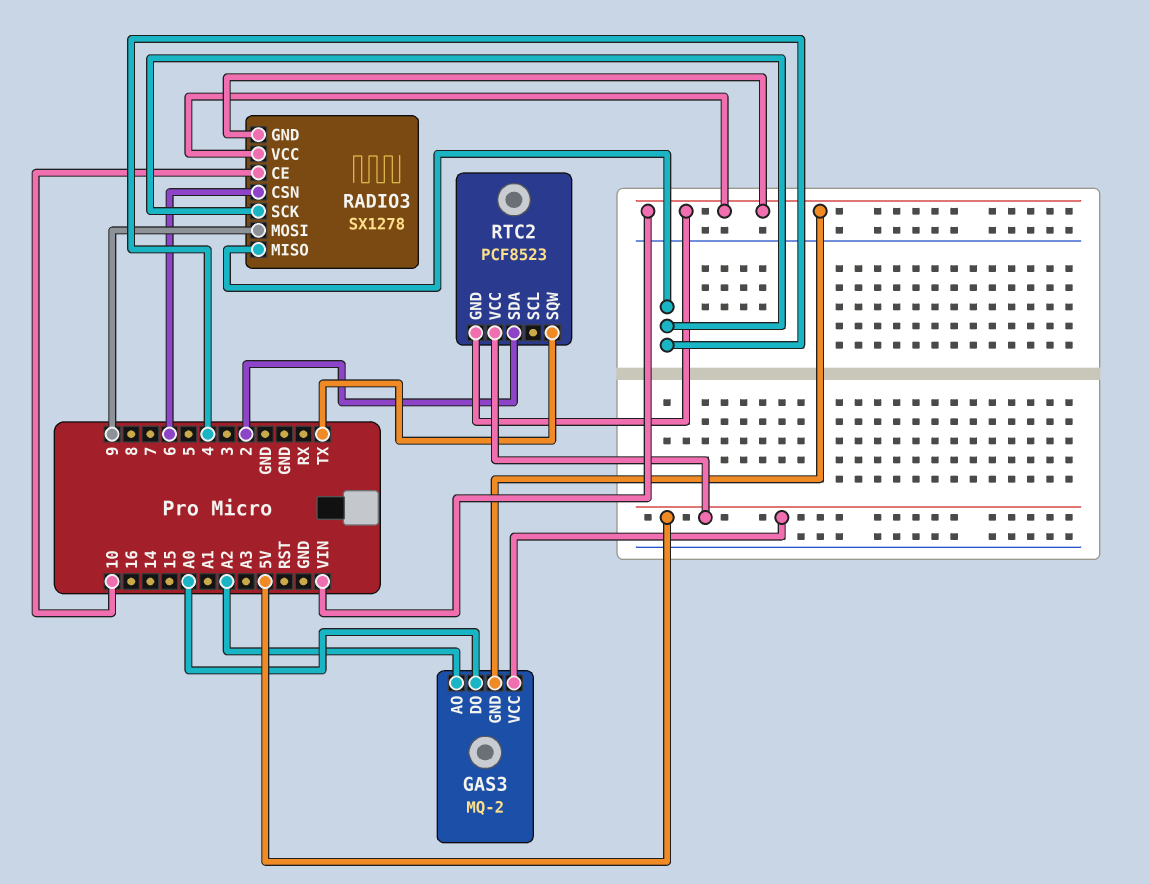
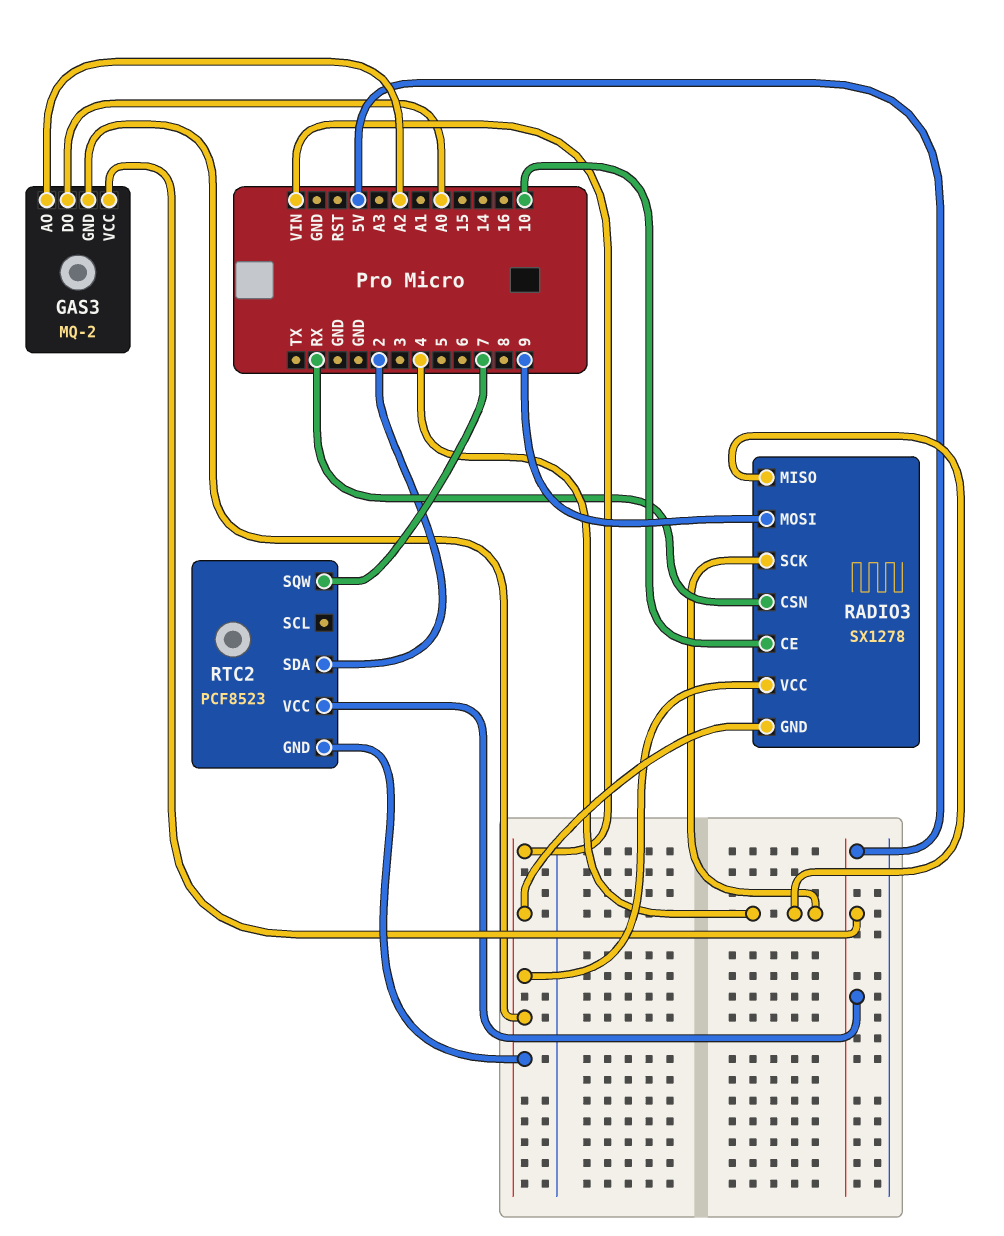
RADIO3 pin CSN: 6 -> RX
RTC2 pin SQW: TX -> 7

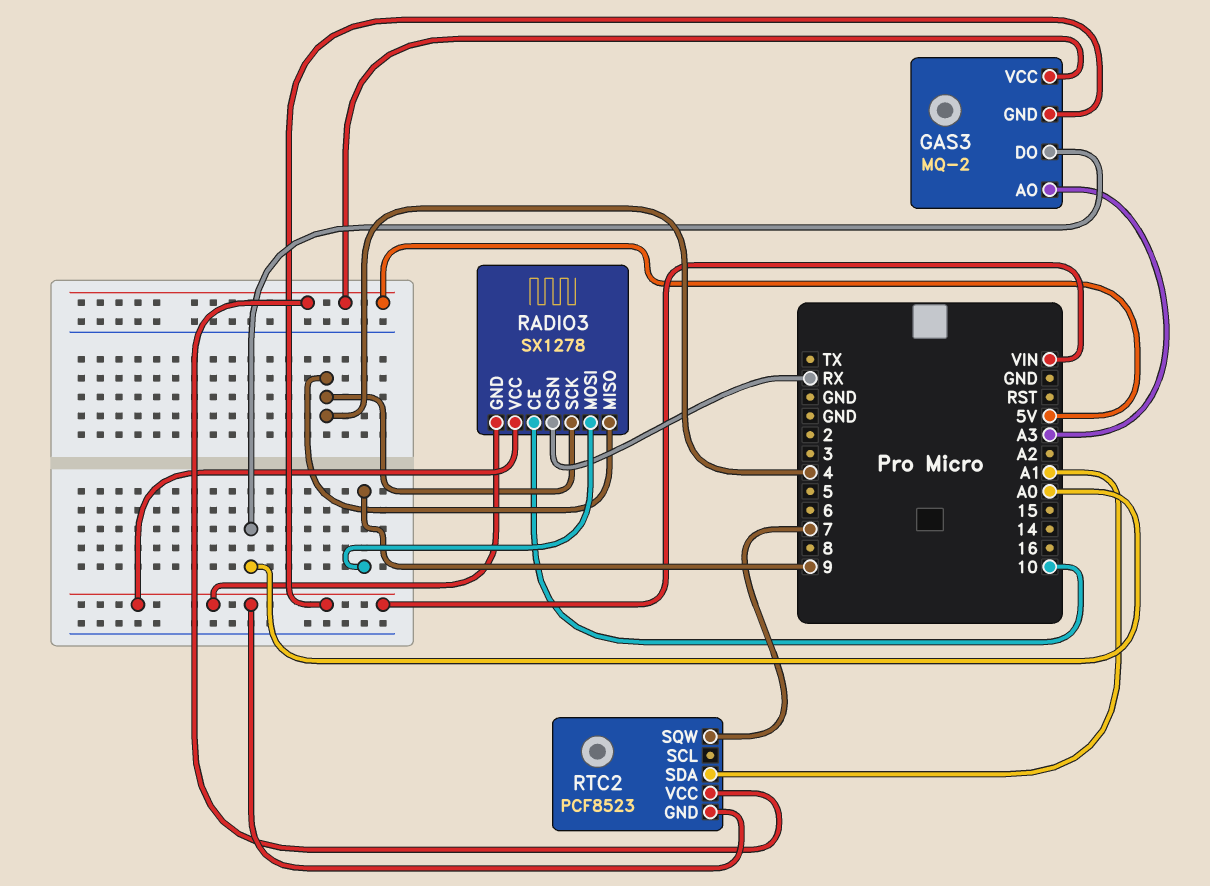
GAS3 pin AO: A2 -> A3
RTC2 pin SDA: 2 -> A1

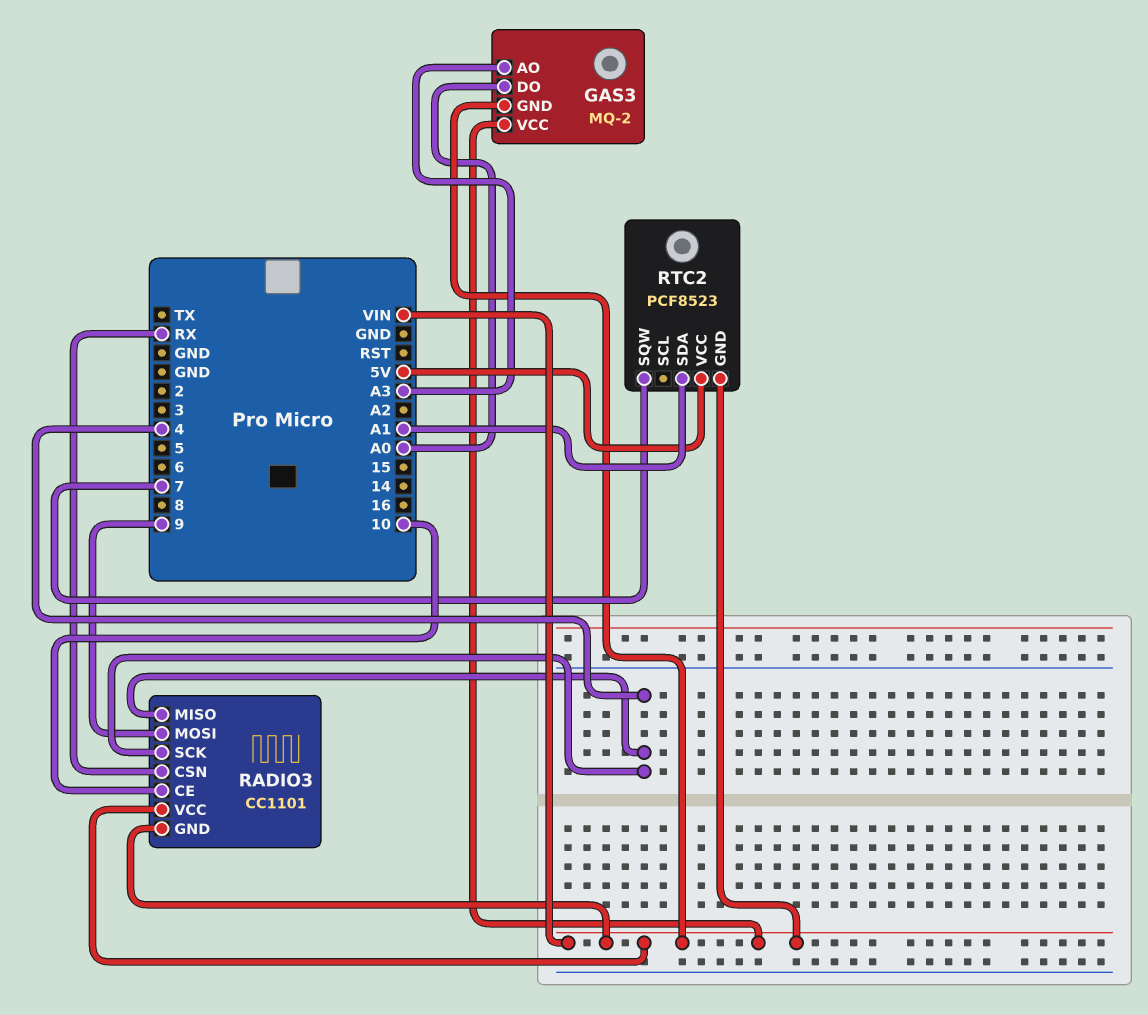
GAS3 pin VCC: 5V -> VIN
RADIO3: SX1278 -> CC1101

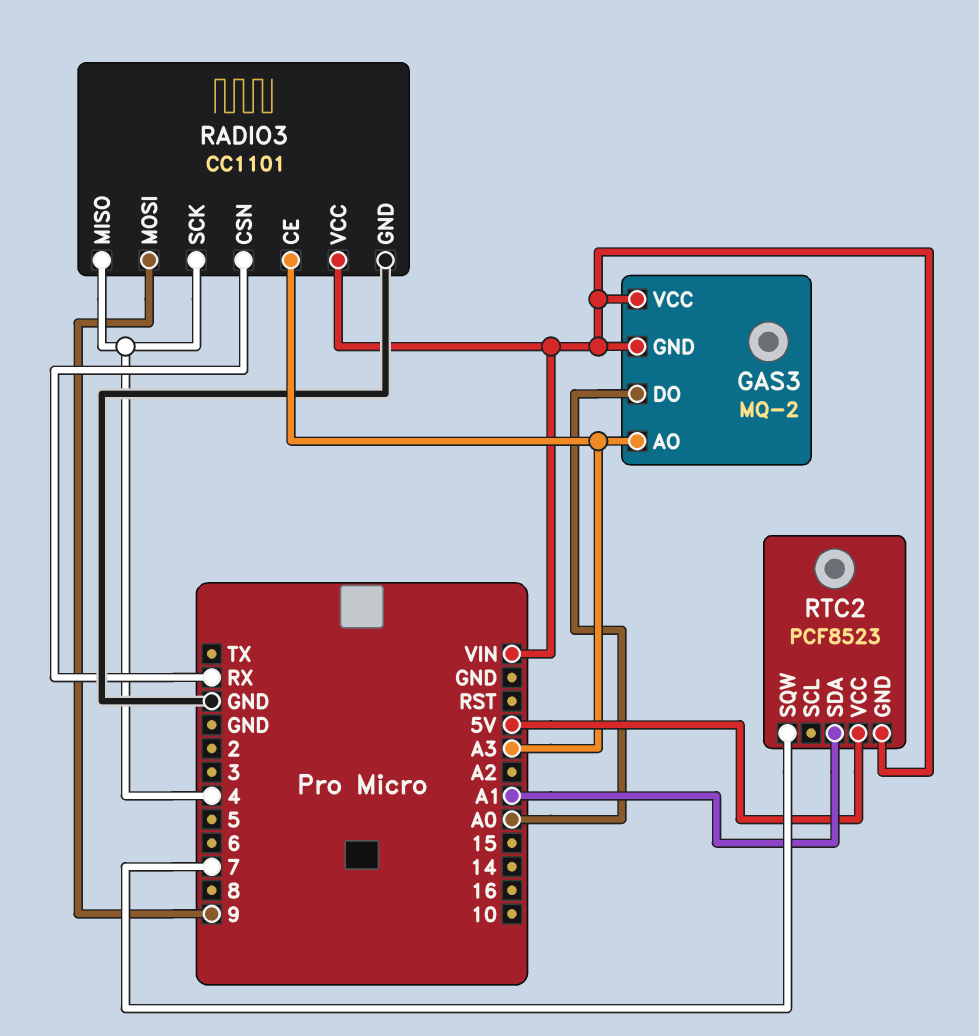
RADIO3 pin CE: 10 -> A3
RADIO3 pin GND: VIN -> GND

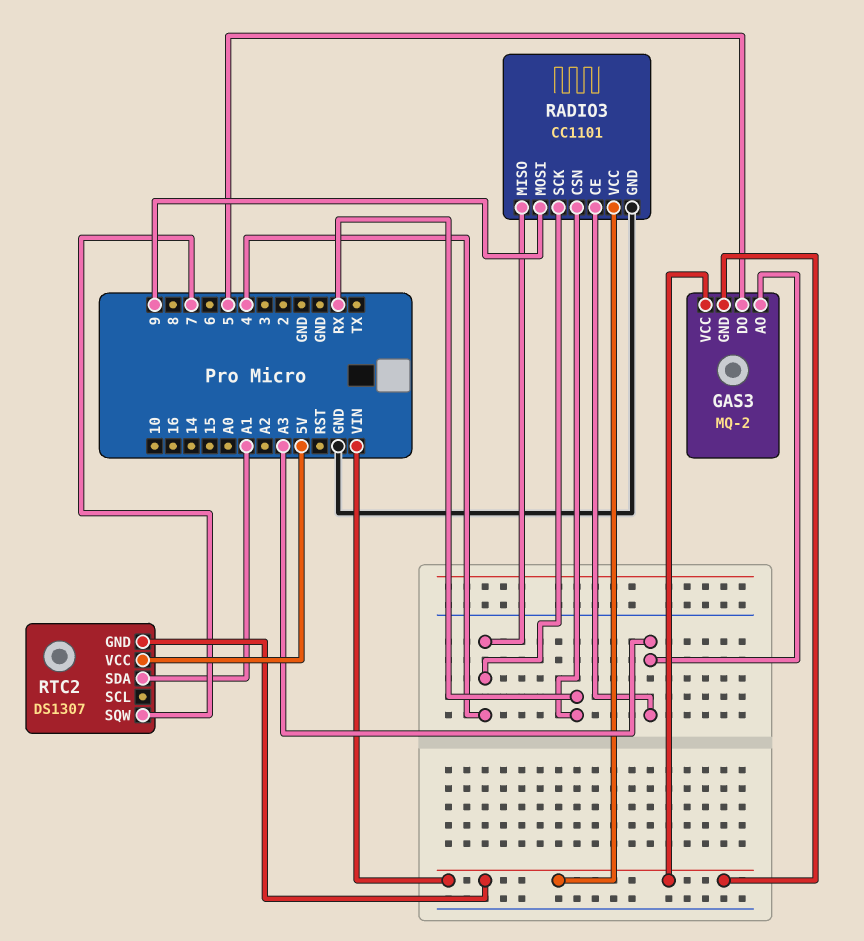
GAS3 pin DO: A0 -> 5
RTC2: PCF8523 -> DS1307

